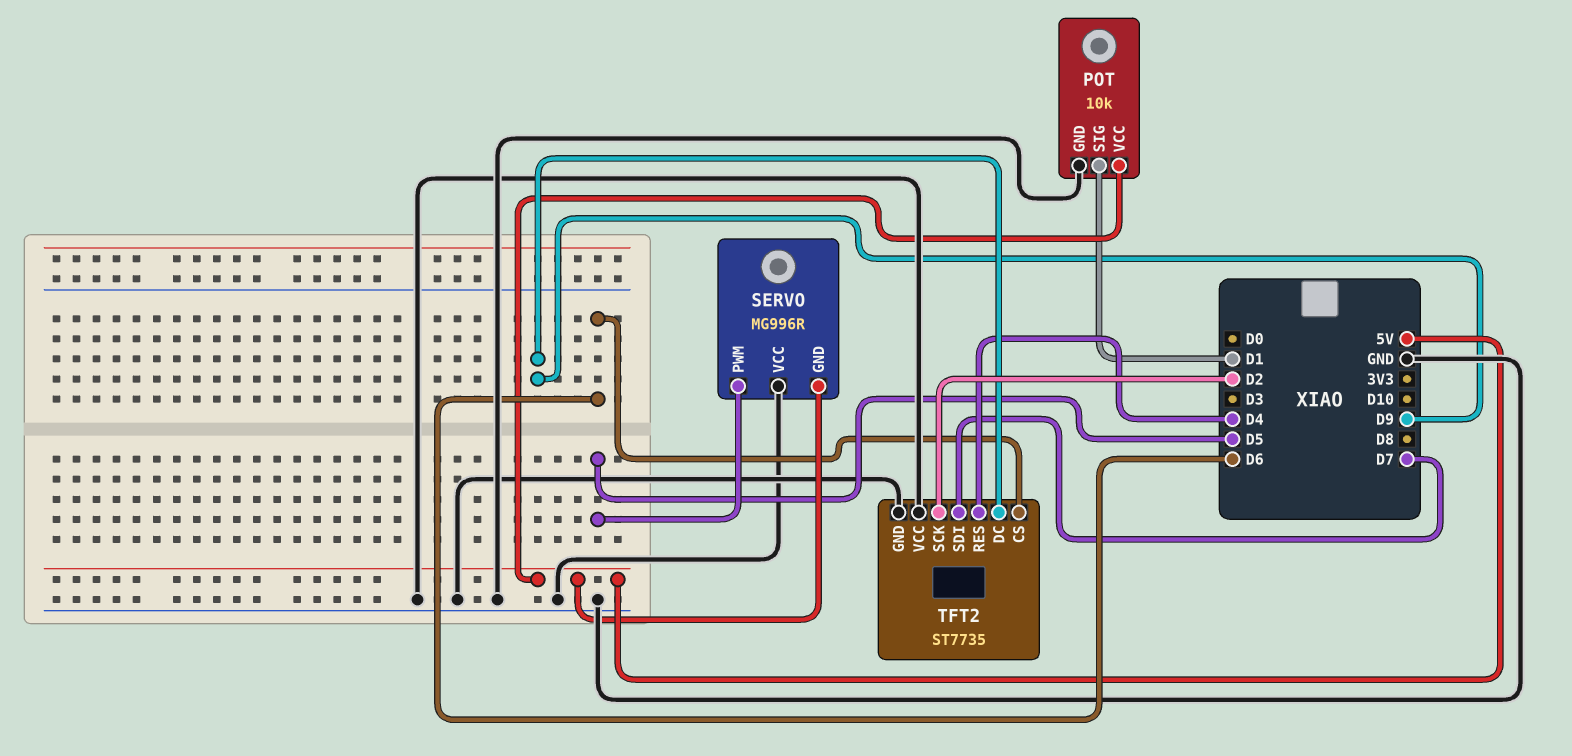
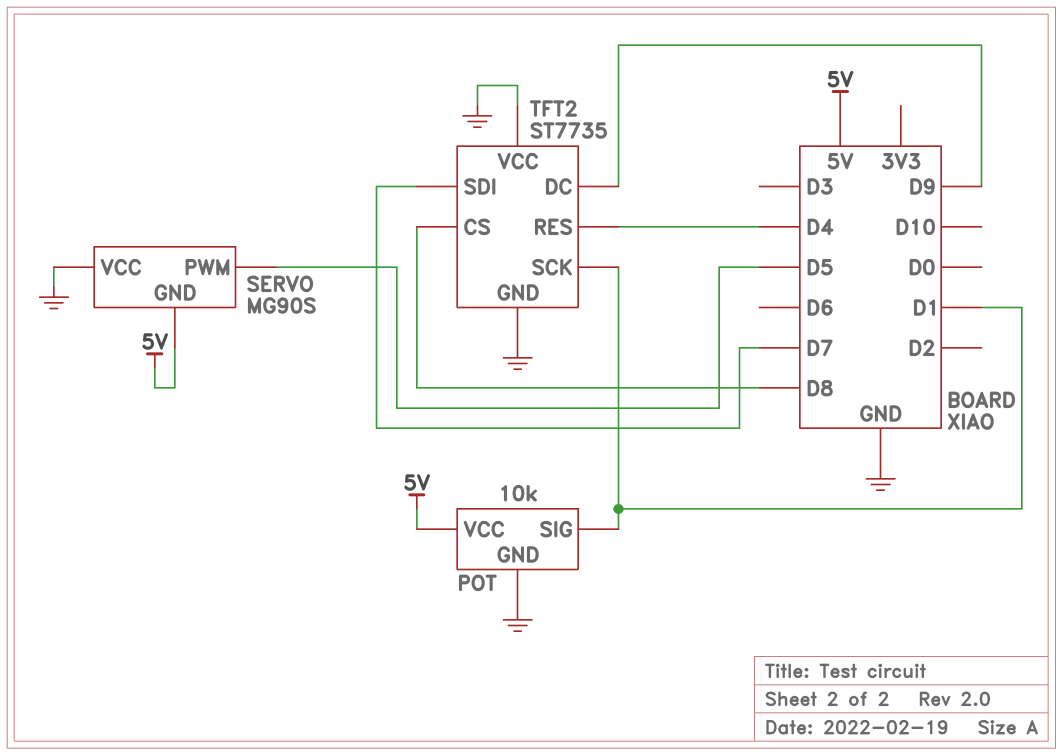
SERVO: MG996R -> MG90S
TFT2 pin CS: D6 -> D8
TFT2 pin SCK: D2 -> D1

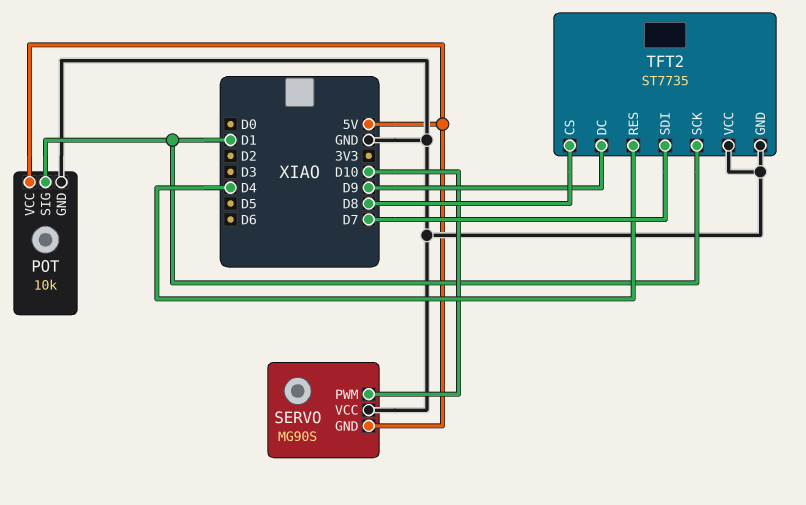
SERVO pin PWM: D5 -> D10

